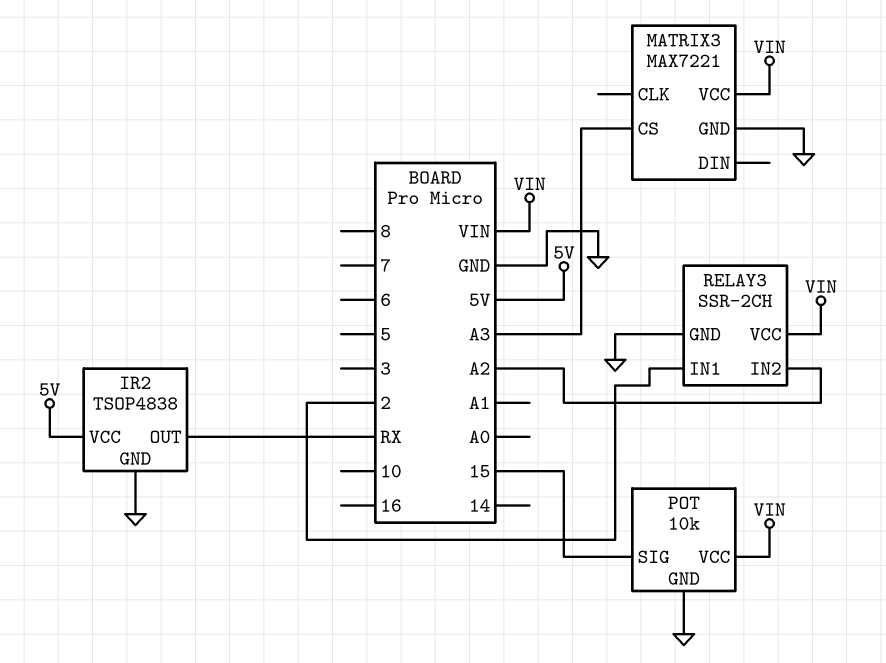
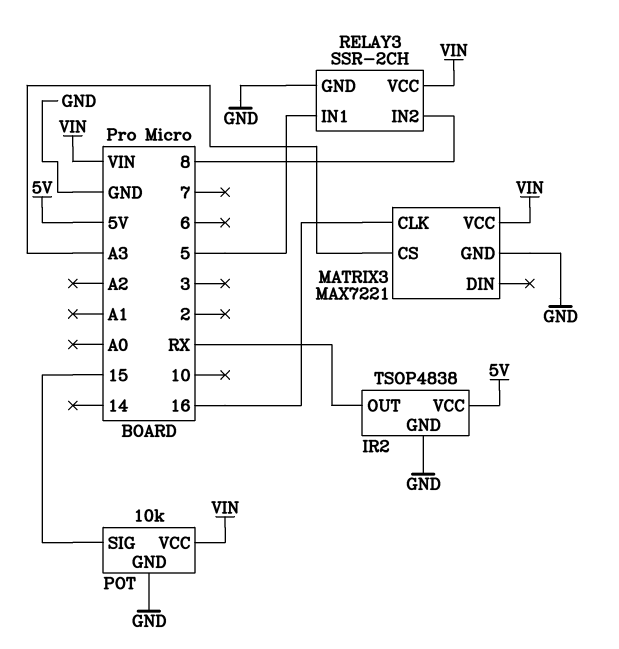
MATRIX3 pin CLK: none -> 16
RELAY3 pin IN1: 2 -> 5
RELAY3 pin IN2: A2 -> 8

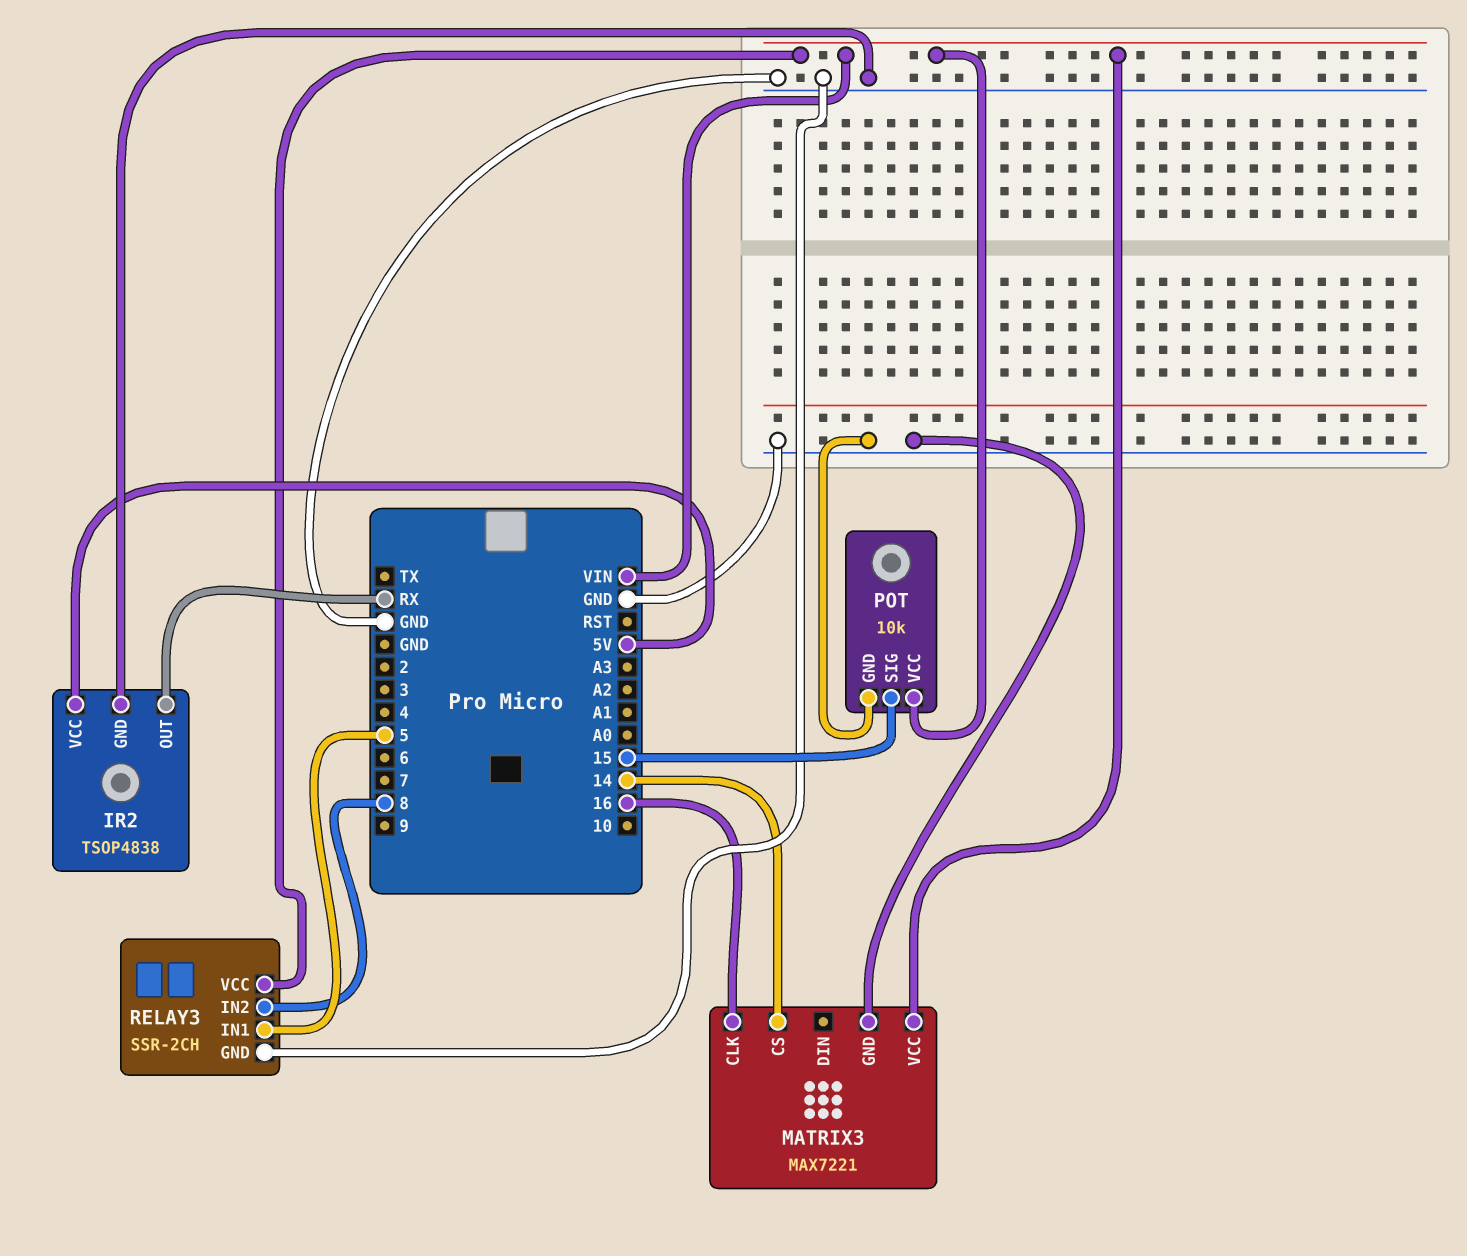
MATRIX3 pin CS: A3 -> 14

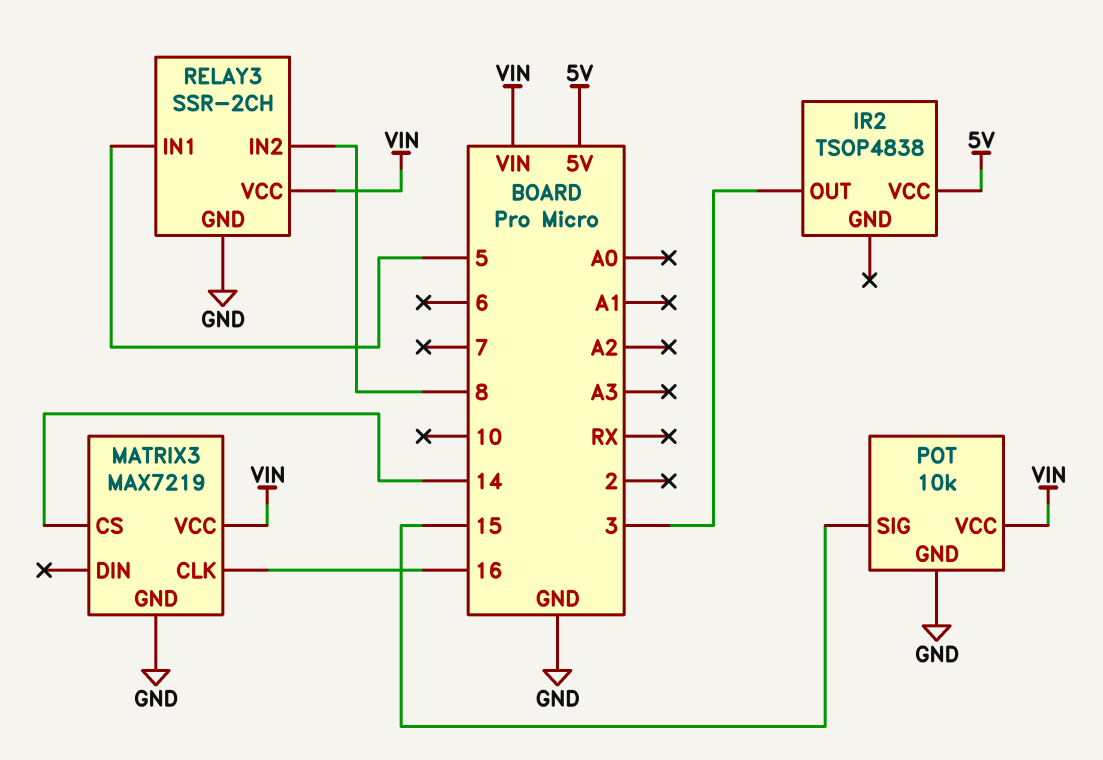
IR2 pin GND: GND -> none
IR2 pin OUT: RX -> 3
MATRIX3: MAX7221 -> MAX7219

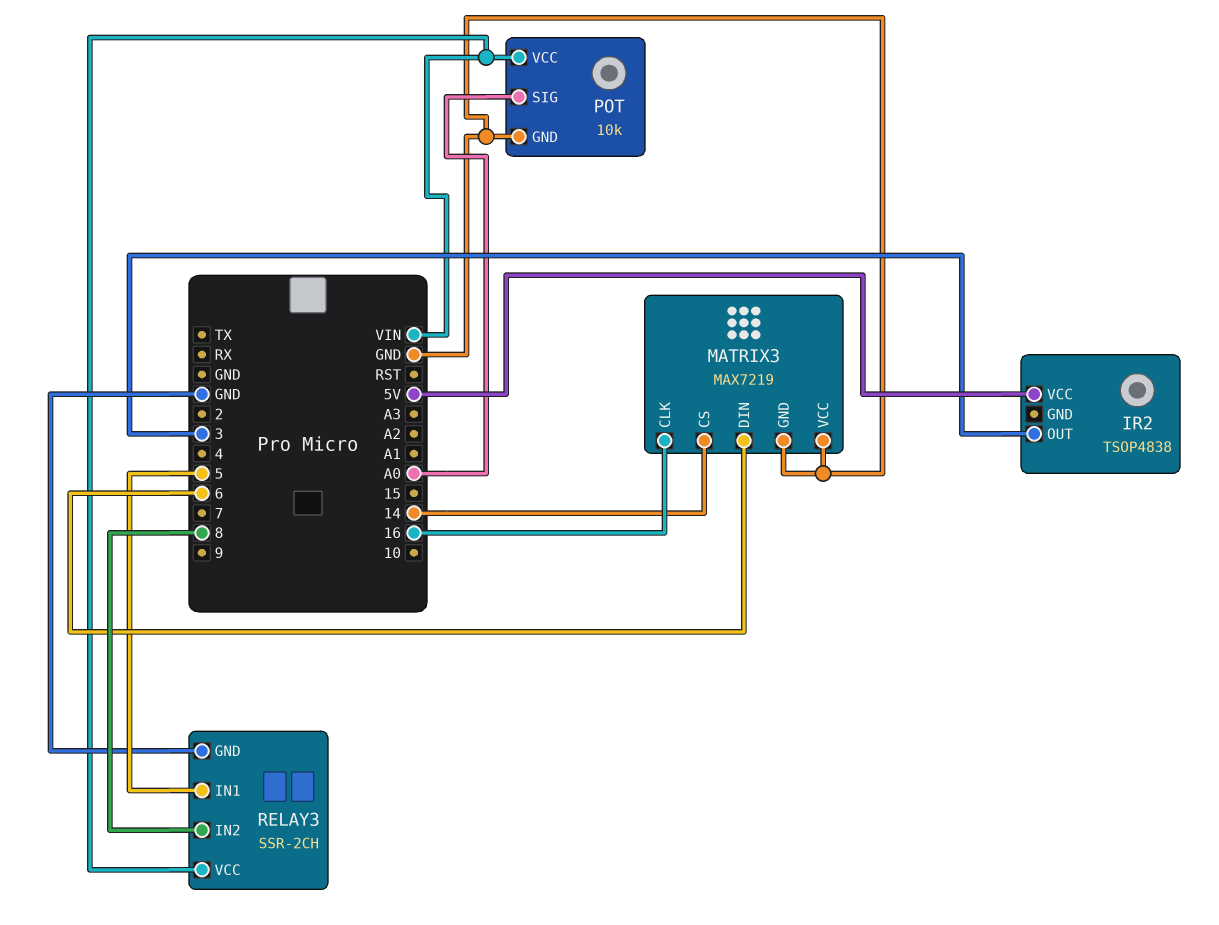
MATRIX3 pin DIN: none -> 6
MATRIX3 pin VCC: VIN -> GND
POT pin SIG: 15 -> A0

